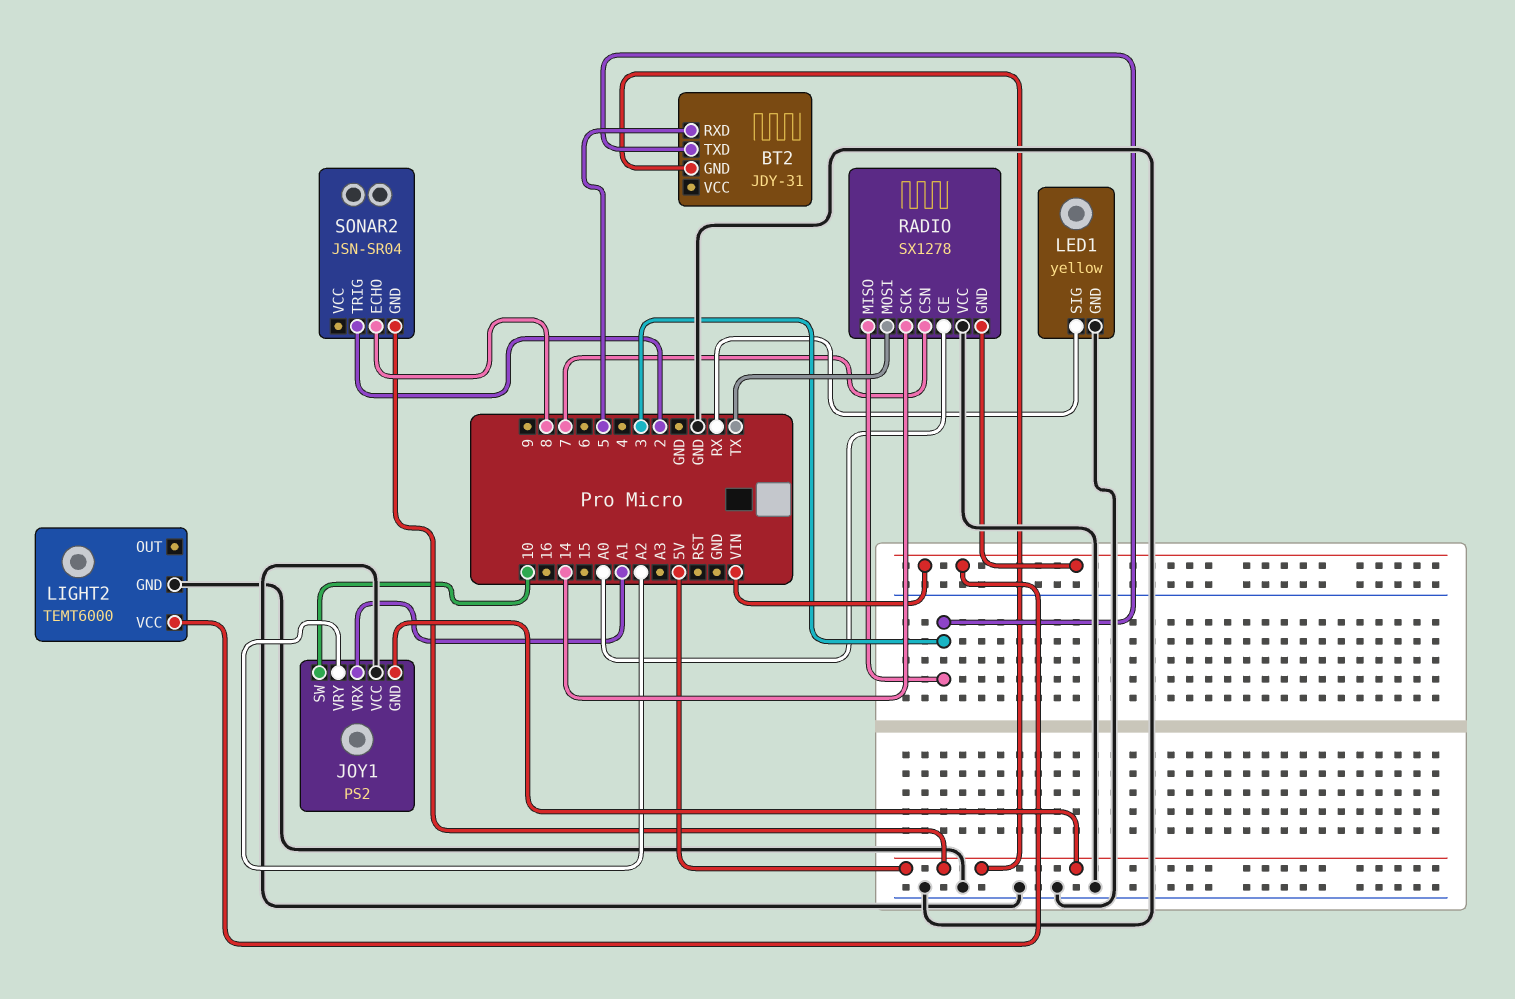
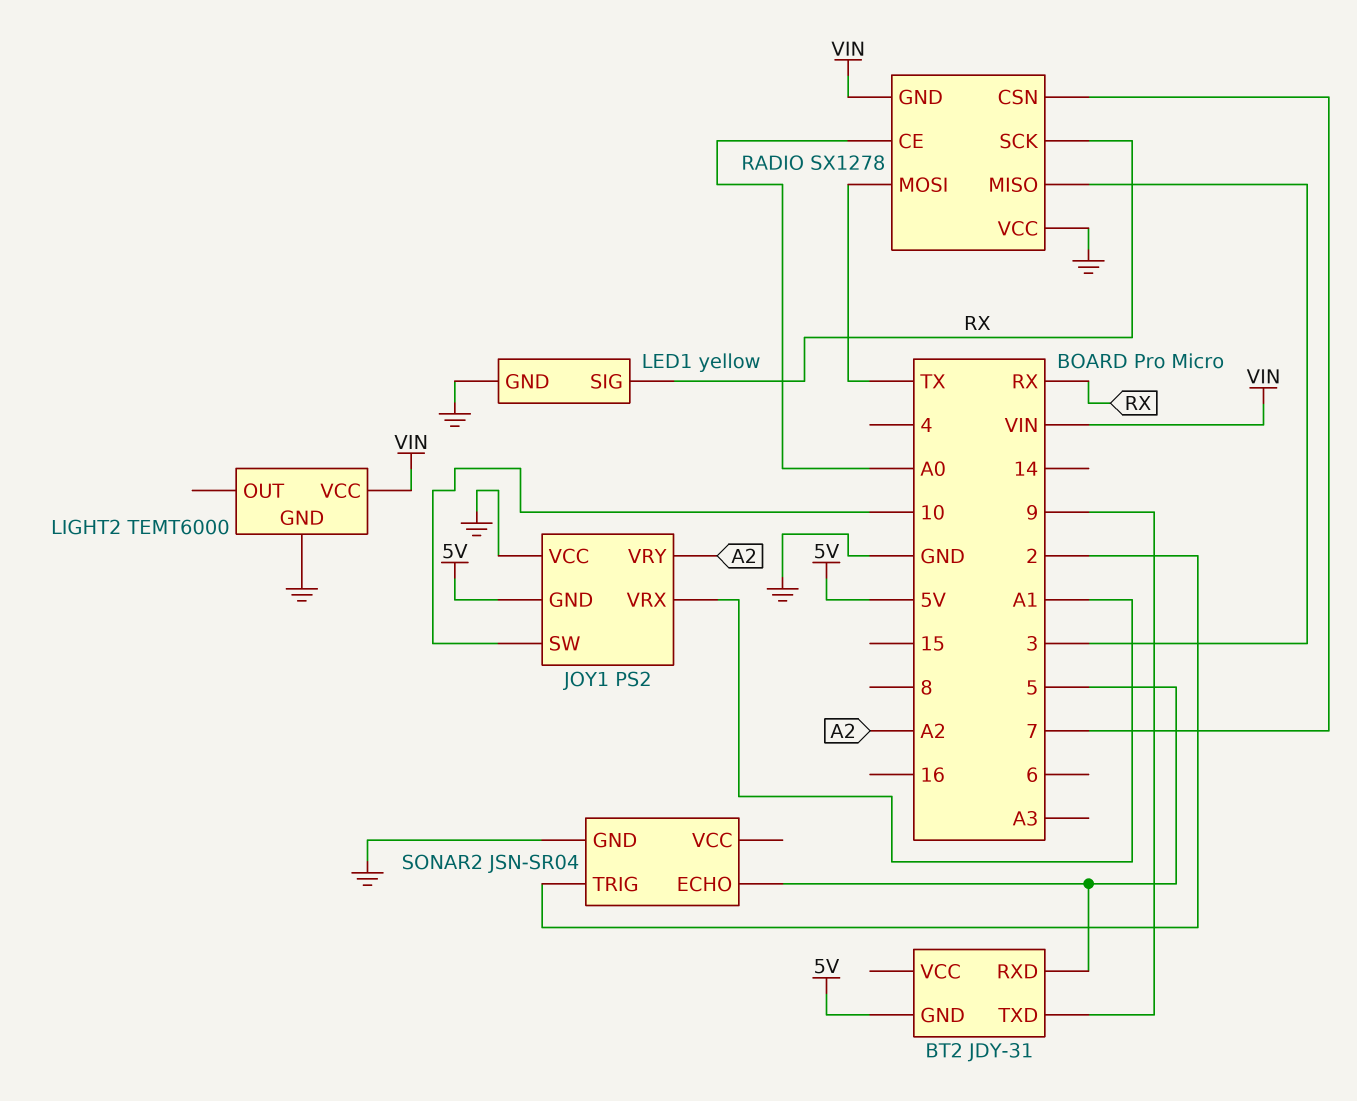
BT2 pin TXD: 3 -> 9
RADIO pin SCK: 14 -> RX
SONAR2 pin ECHO: 8 -> 5
SONAR2 pin GND: 5V -> GND

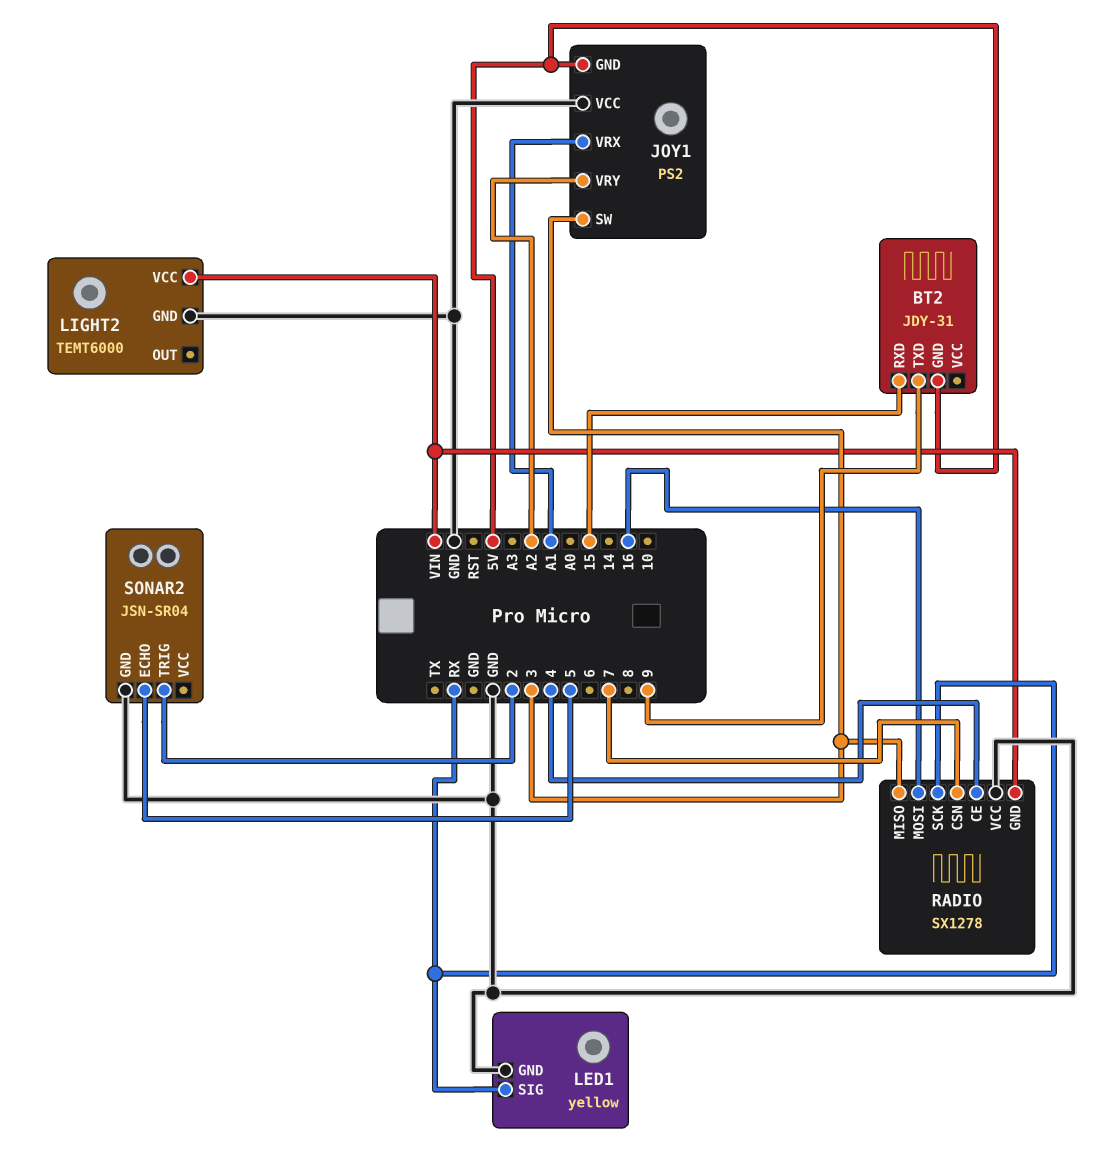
BT2 pin RXD: 5 -> 15
JOY1 pin SW: 10 -> 3
RADIO pin CE: A0 -> 4
RADIO pin MOSI: TX -> 16

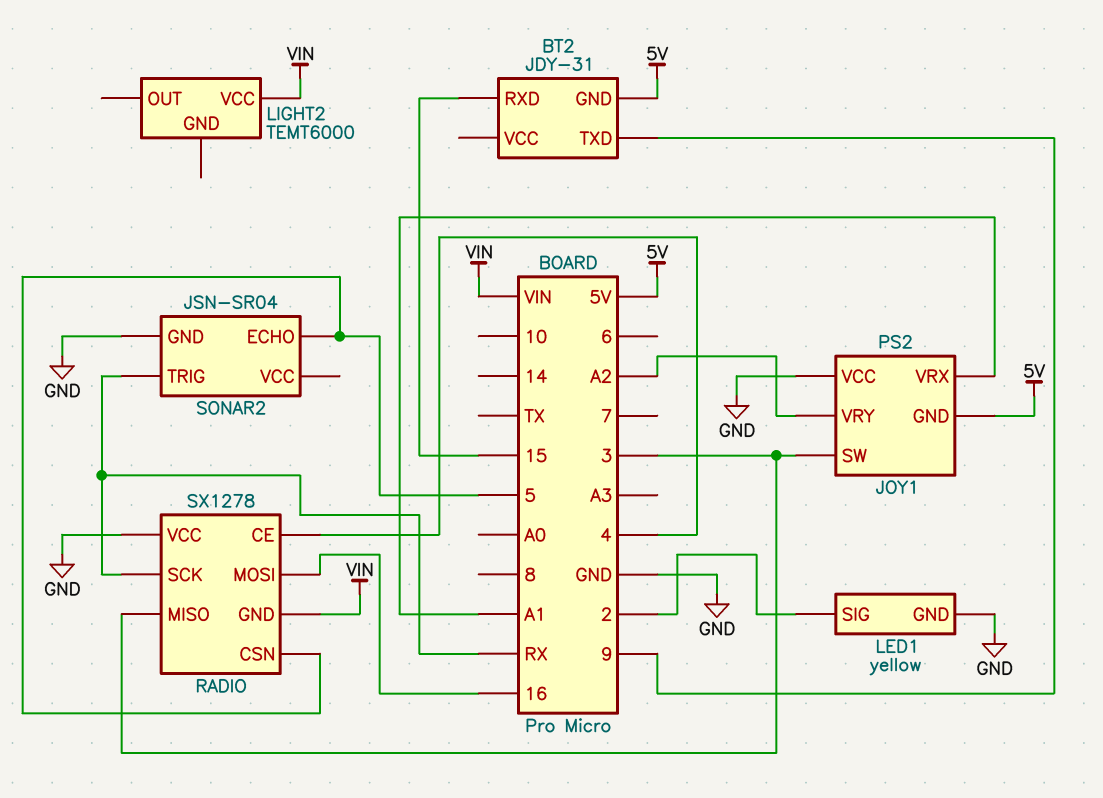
LED1 pin SIG: RX -> 2
LIGHT2 pin GND: GND -> none
RADIO pin CSN: 7 -> 5
SONAR2 pin TRIG: 2 -> RX

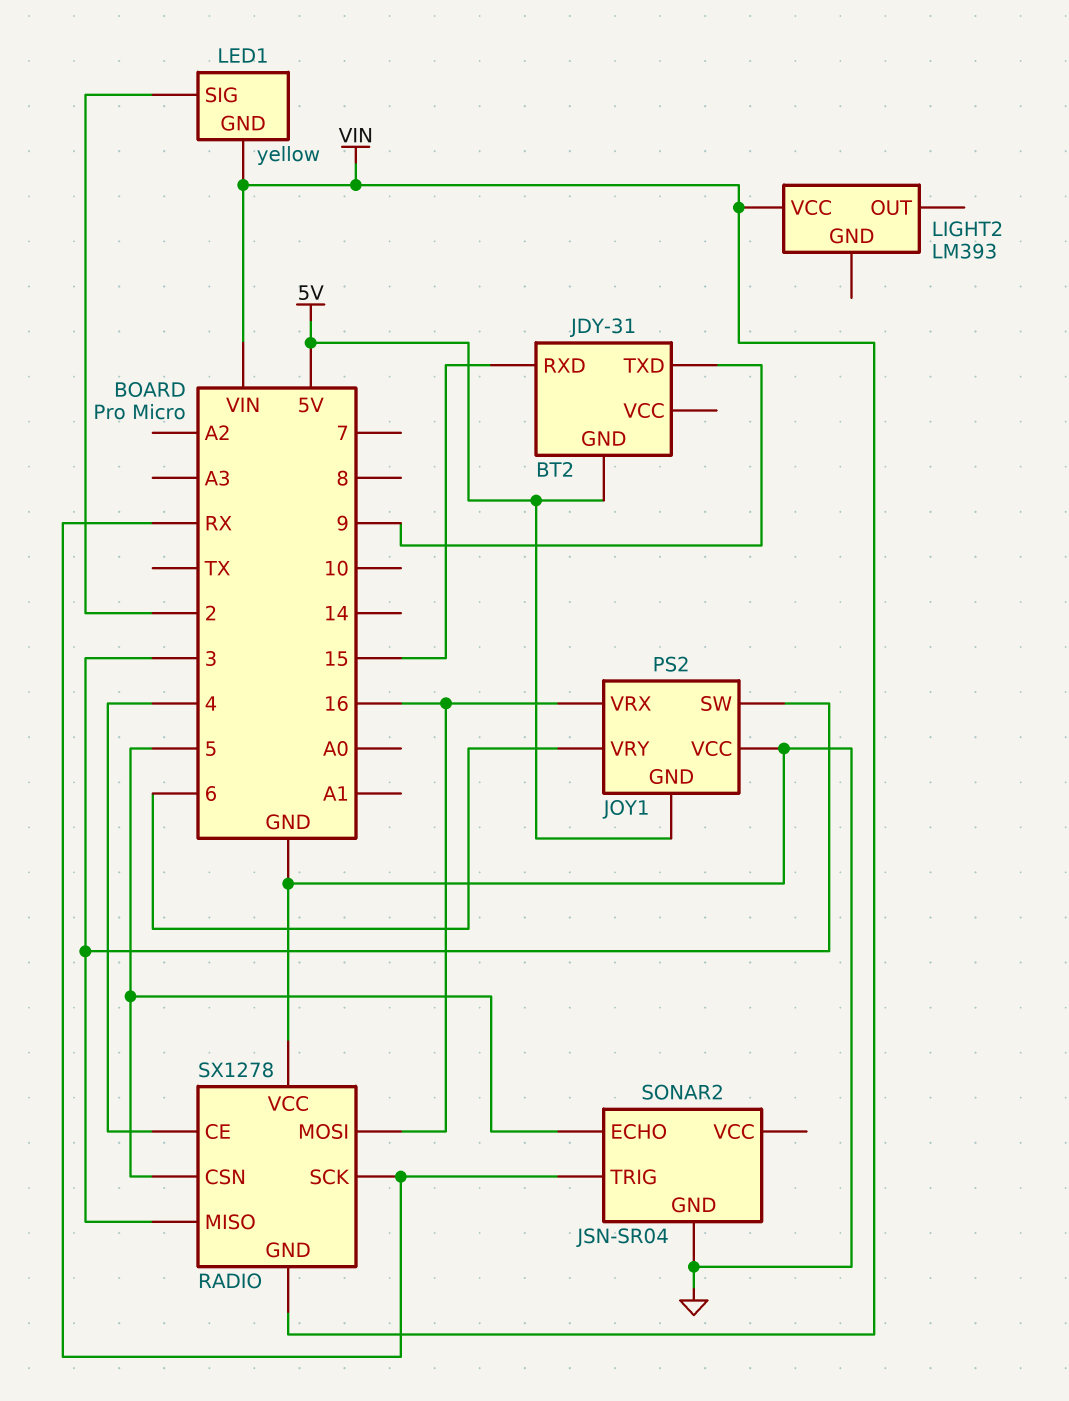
JOY1 pin VRX: A1 -> 16
JOY1 pin VRY: A2 -> 6
LED1 pin GND: GND -> VIN
LIGHT2: TEMT6000 -> LM393

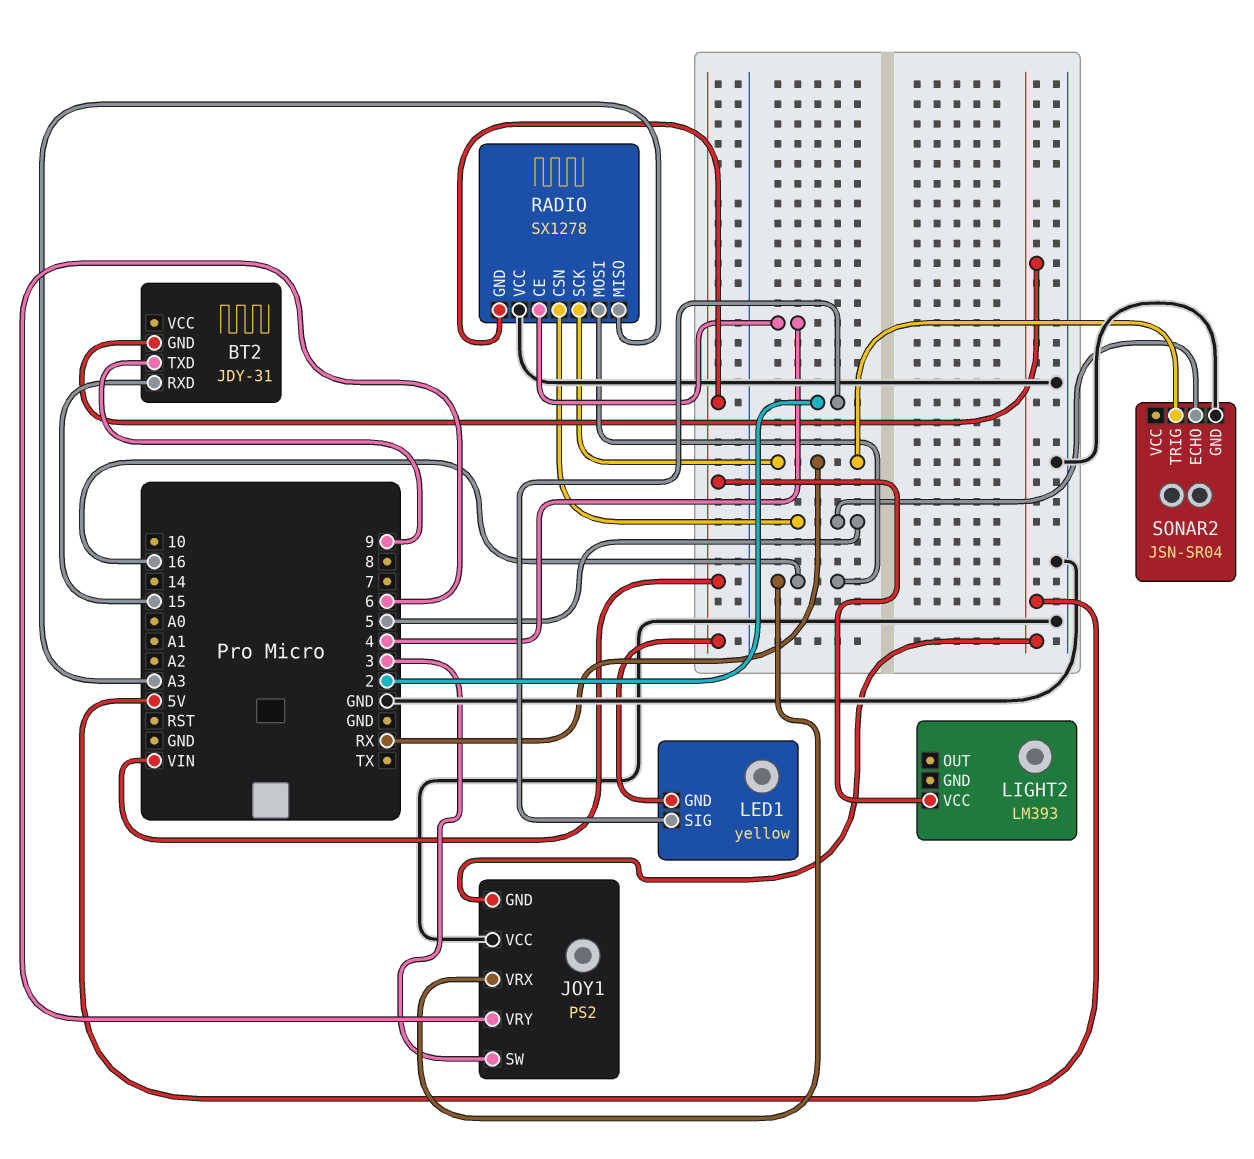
RADIO pin MISO: 3 -> A3

